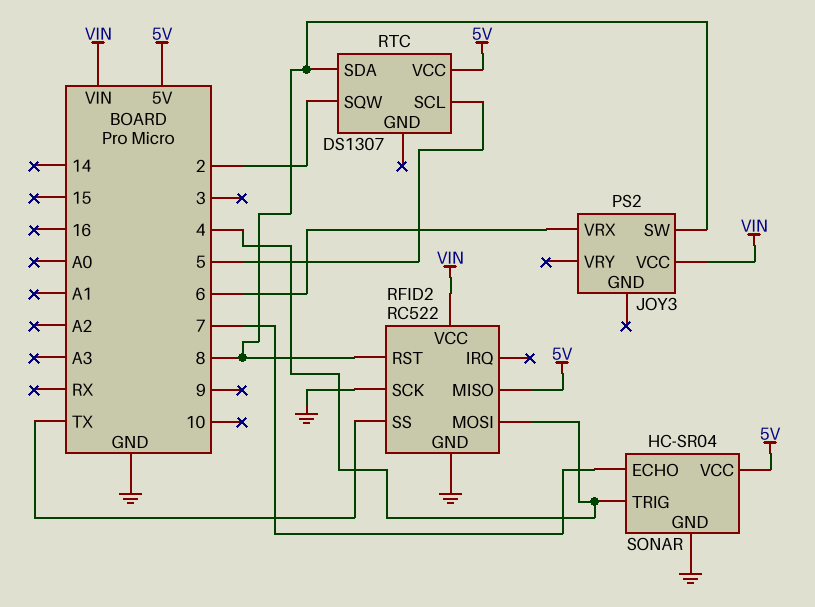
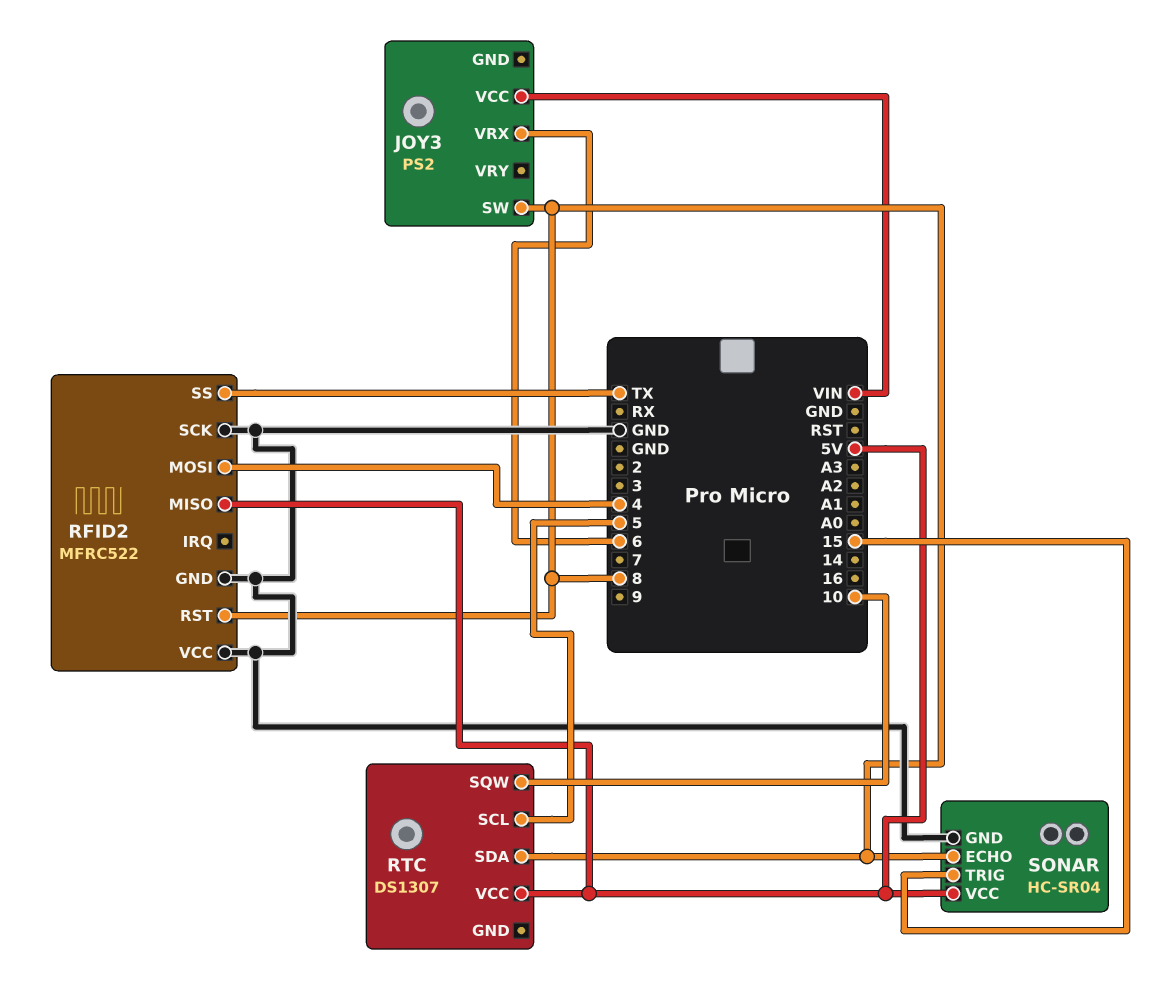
RFID2: RC522 -> MFRC522
RFID2 pin VCC: VIN -> GND
RTC pin SQW: 2 -> 10
SONAR pin ECHO: 7 -> 8
SONAR pin TRIG: 4 -> 15

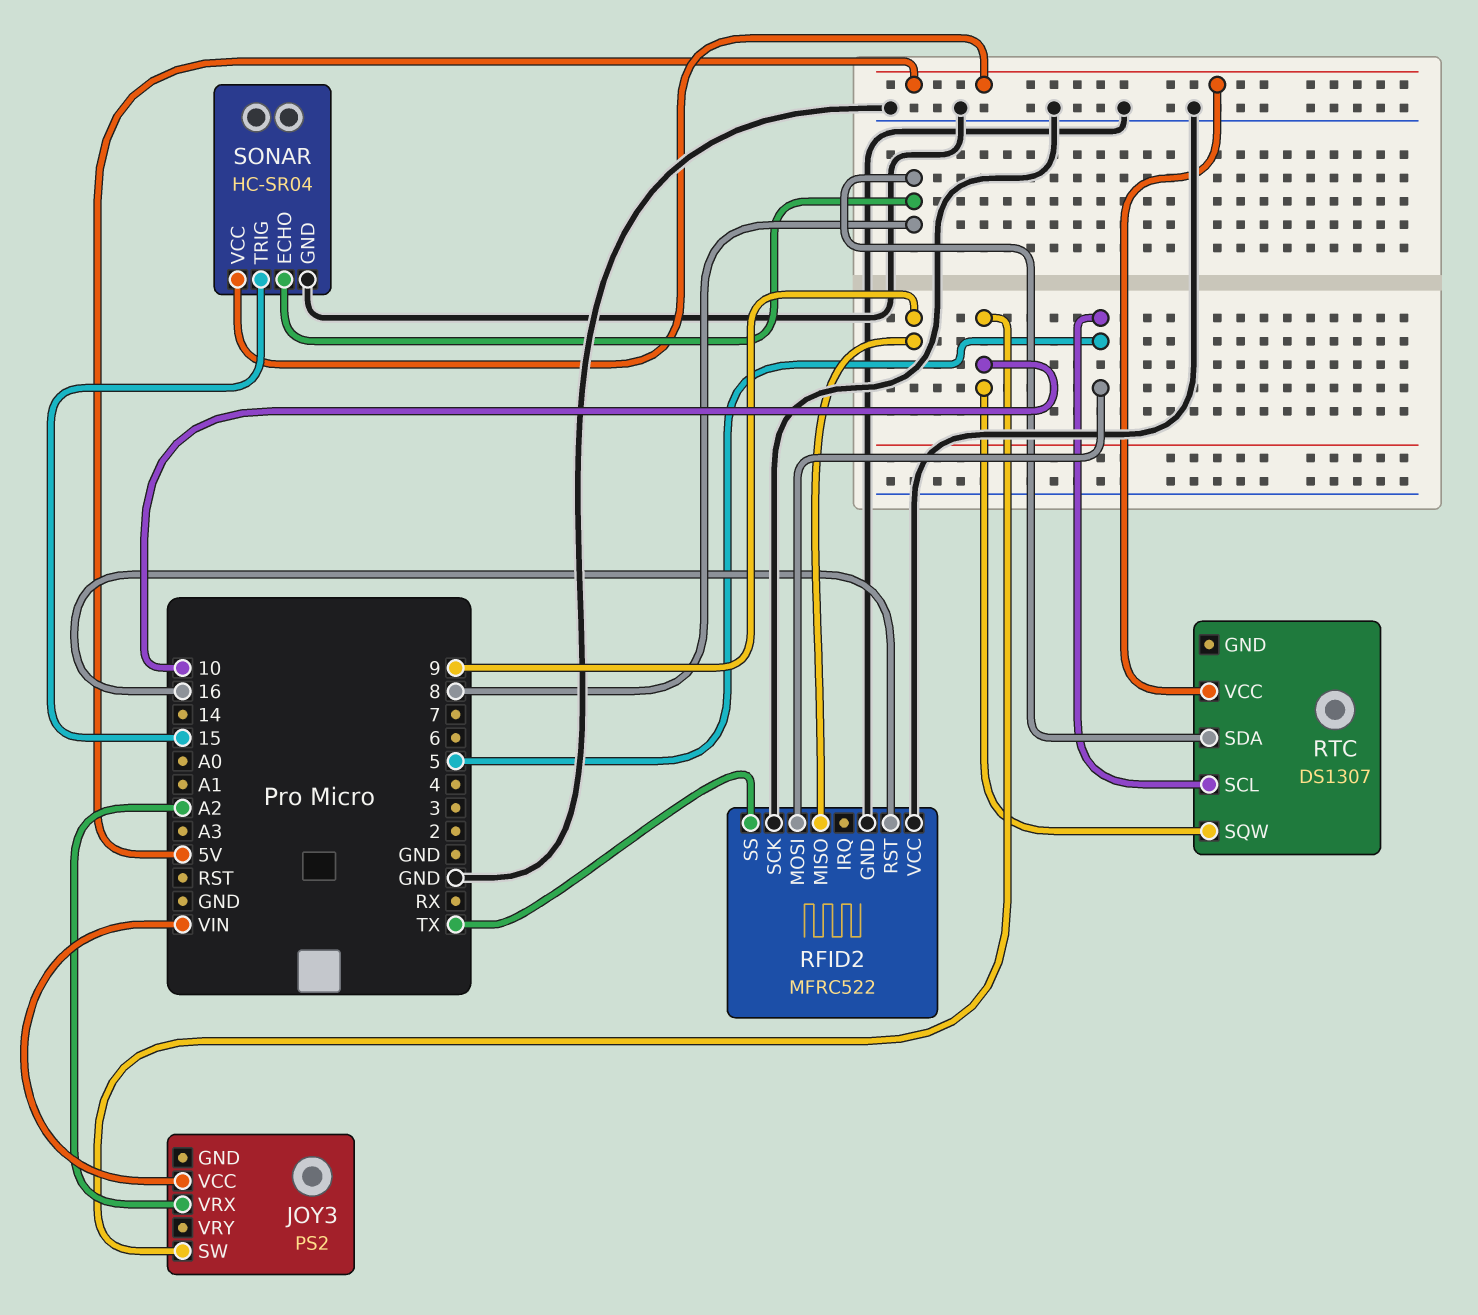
JOY3 pin SW: 8 -> 10
JOY3 pin VRX: 6 -> A2
RFID2 pin MISO: 5V -> 9
RFID2 pin MOSI: 4 -> 5
RFID2 pin RST: 8 -> 16

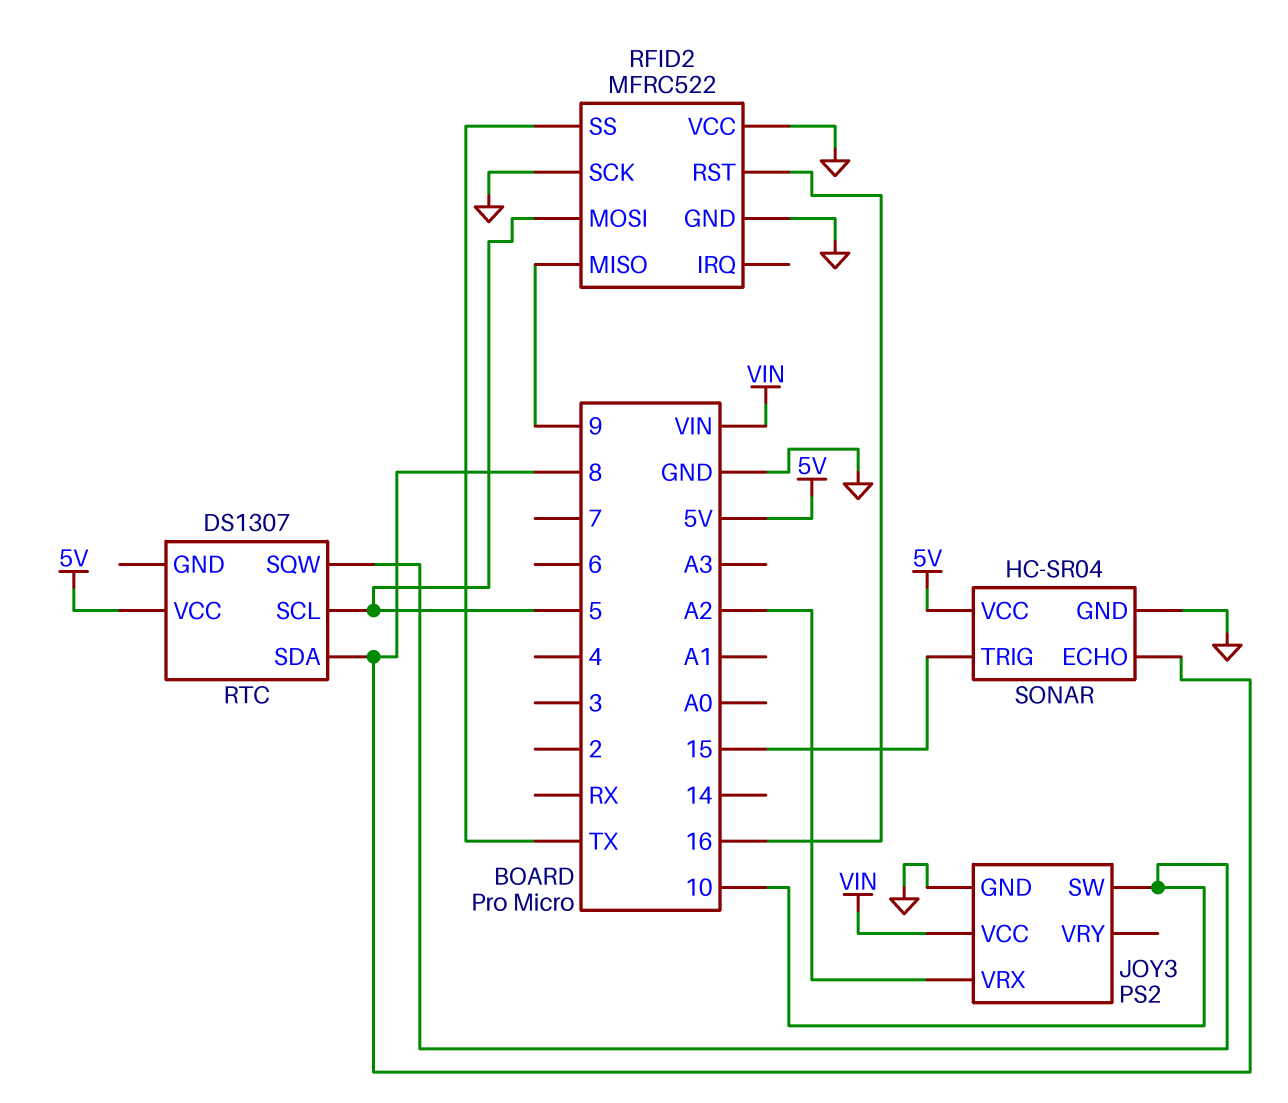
JOY3 pin GND: none -> GND

